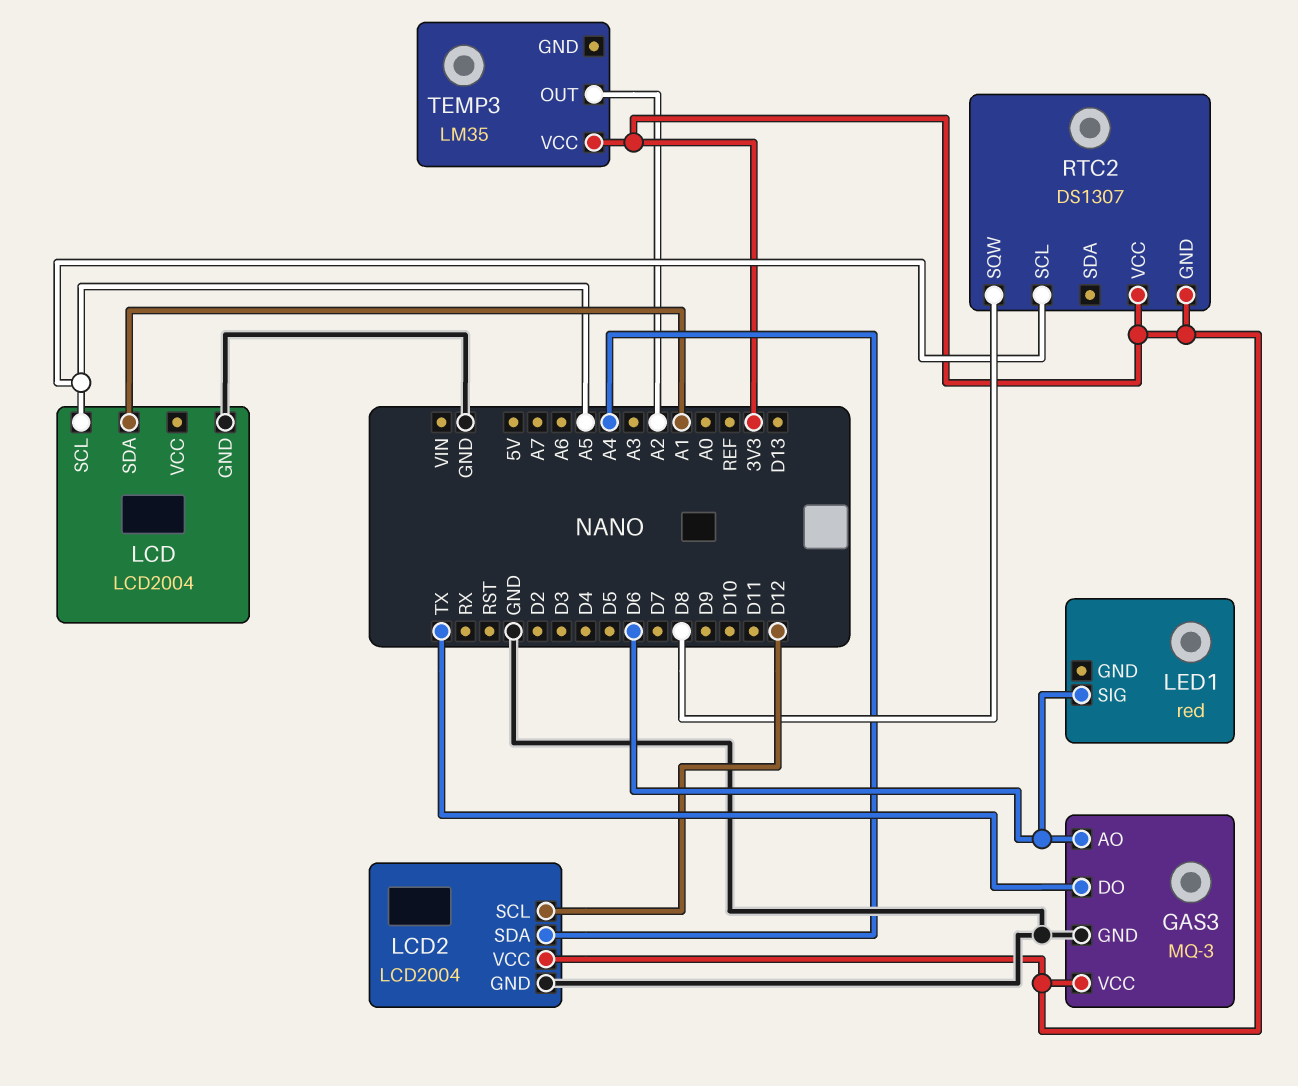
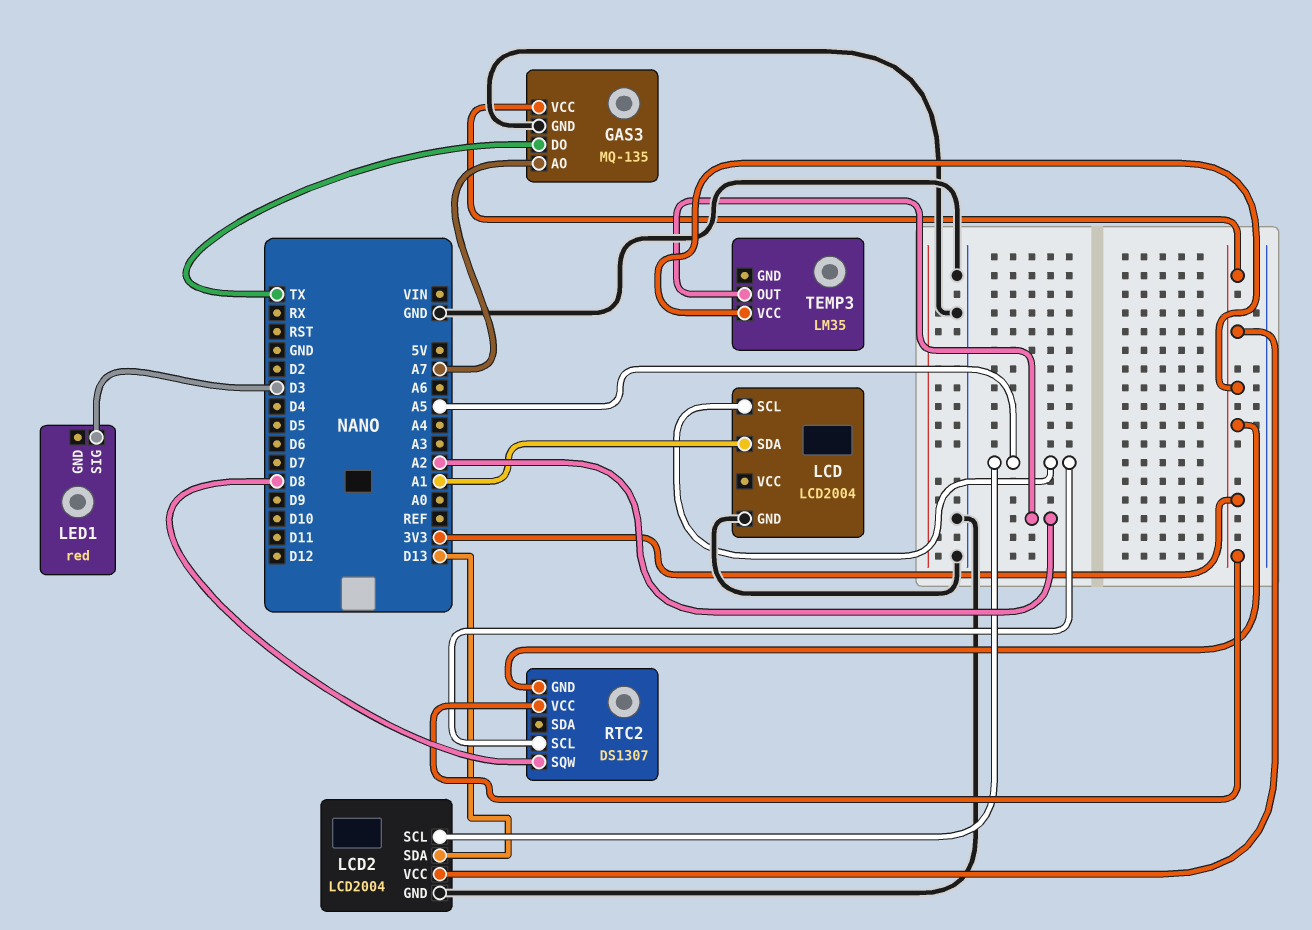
GAS3: MQ-3 -> MQ-135
GAS3 pin AO: D6 -> A7
LCD2 pin SCL: D12 -> A5
LCD2 pin SDA: A4 -> D13
LED1 pin SIG: D6 -> D3

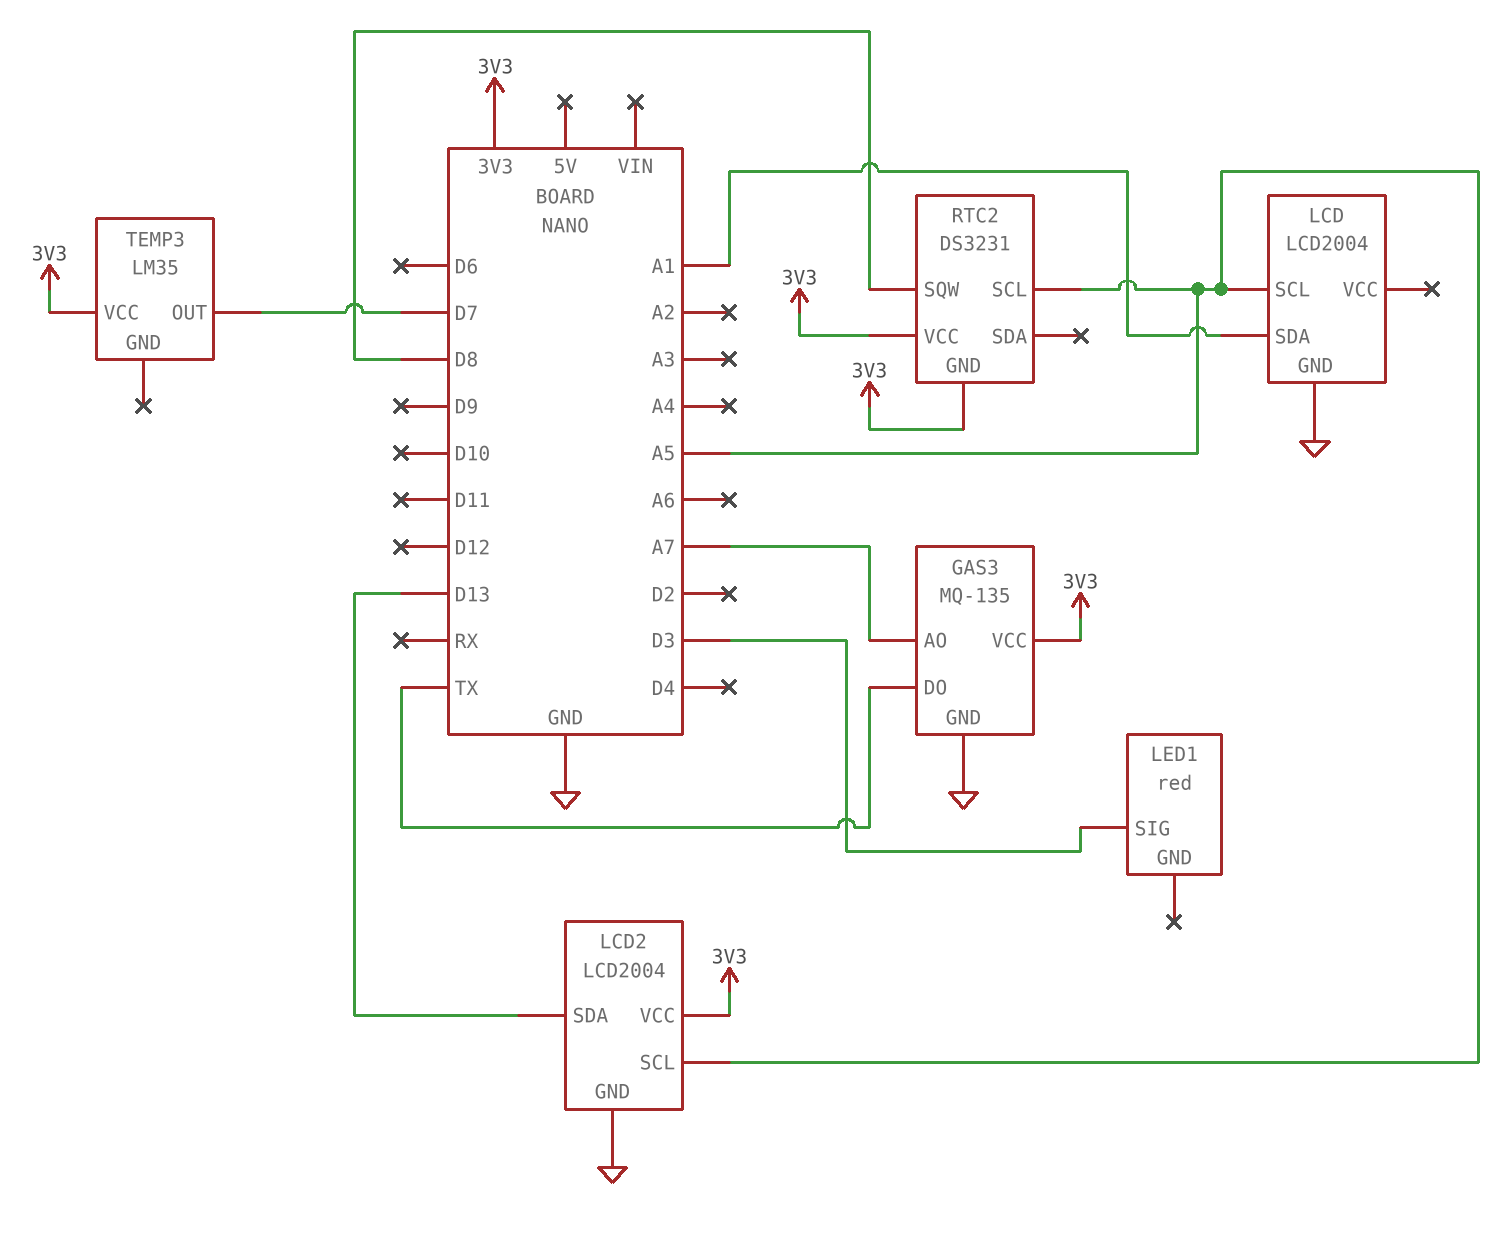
RTC2: DS1307 -> DS3231
TEMP3 pin OUT: A2 -> D7

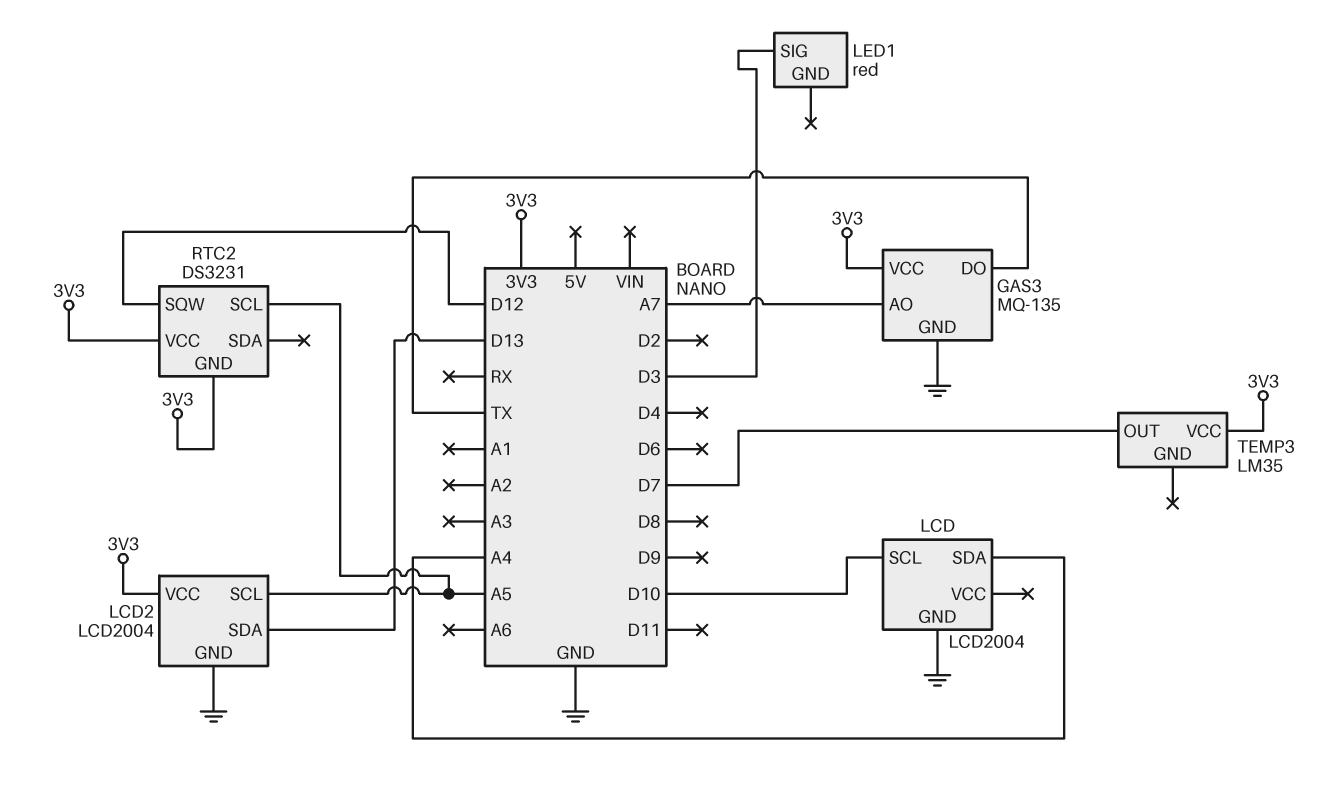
LCD pin SCL: A5 -> D10
LCD pin SDA: A1 -> A4
RTC2 pin SQW: D8 -> D12

